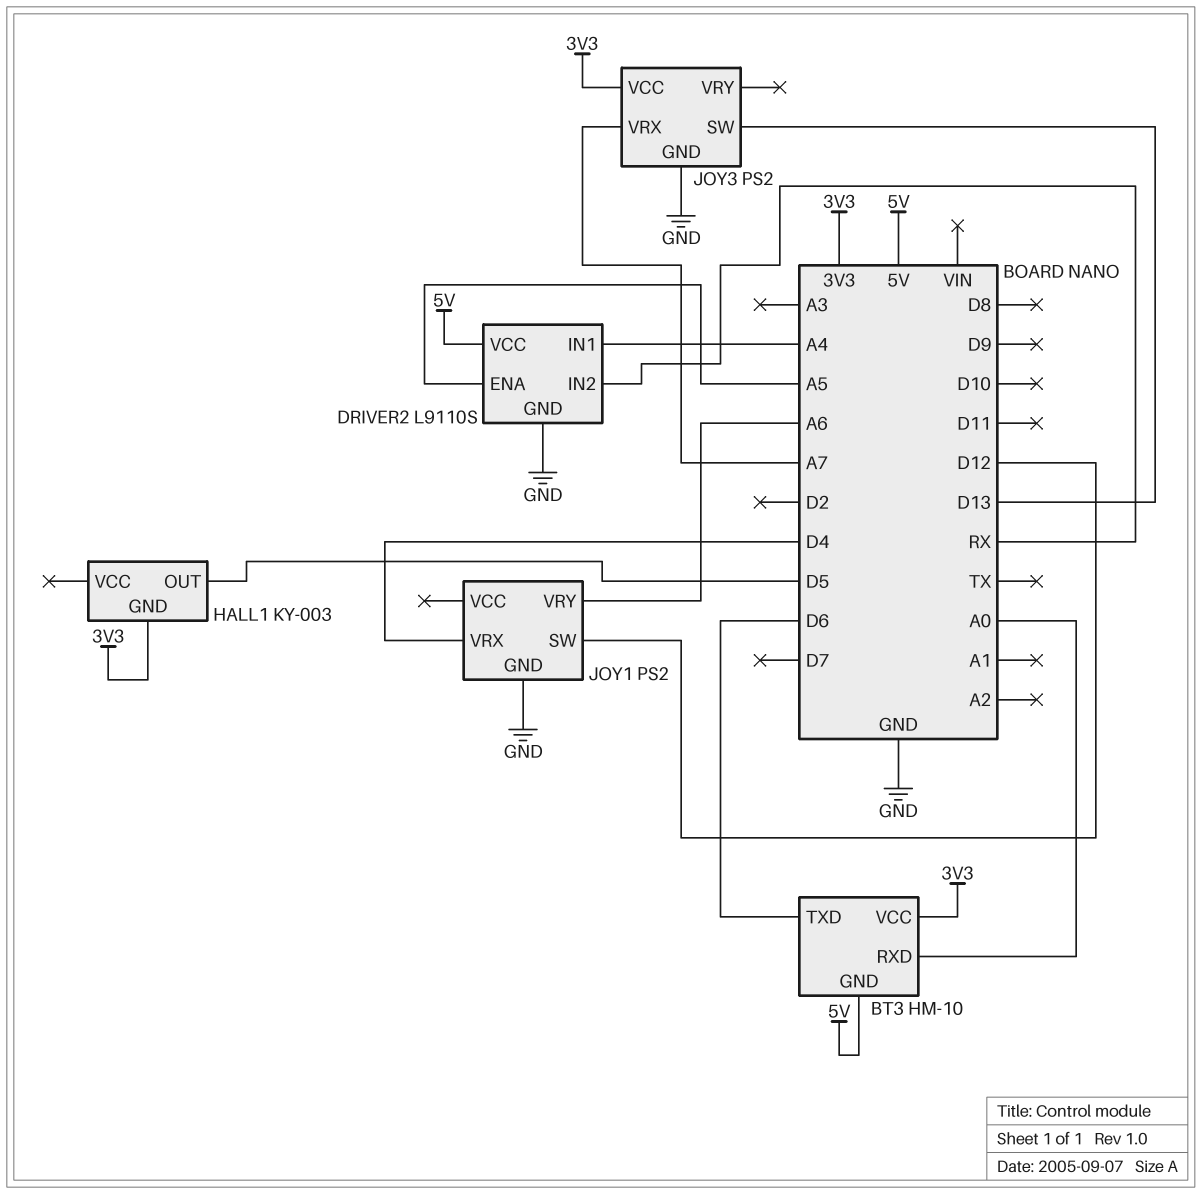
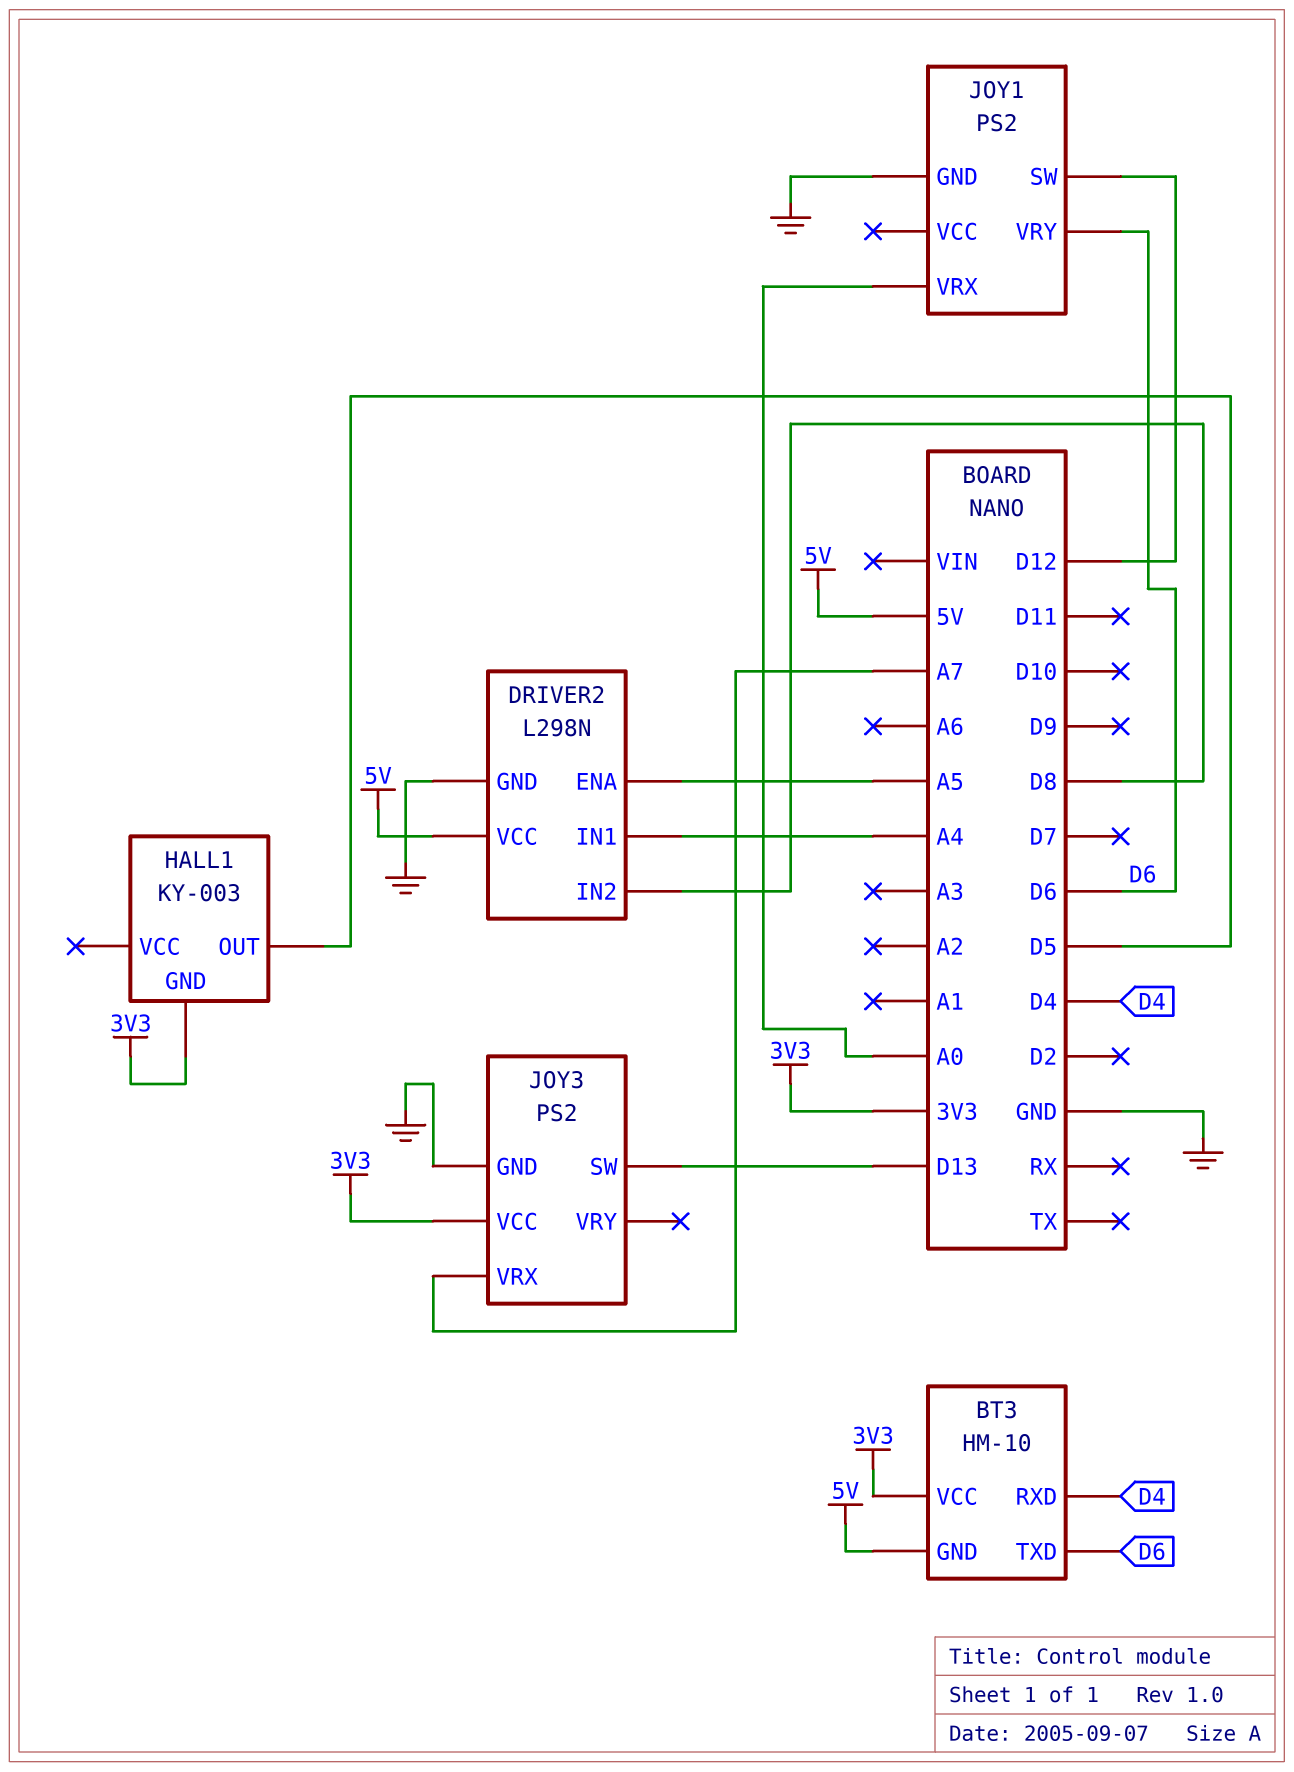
BT3 pin RXD: A0 -> D4
DRIVER2: L9110S -> L298N
DRIVER2 pin IN2: RX -> D8
JOY1 pin VRX: D4 -> A0
JOY1 pin VRY: A6 -> D6

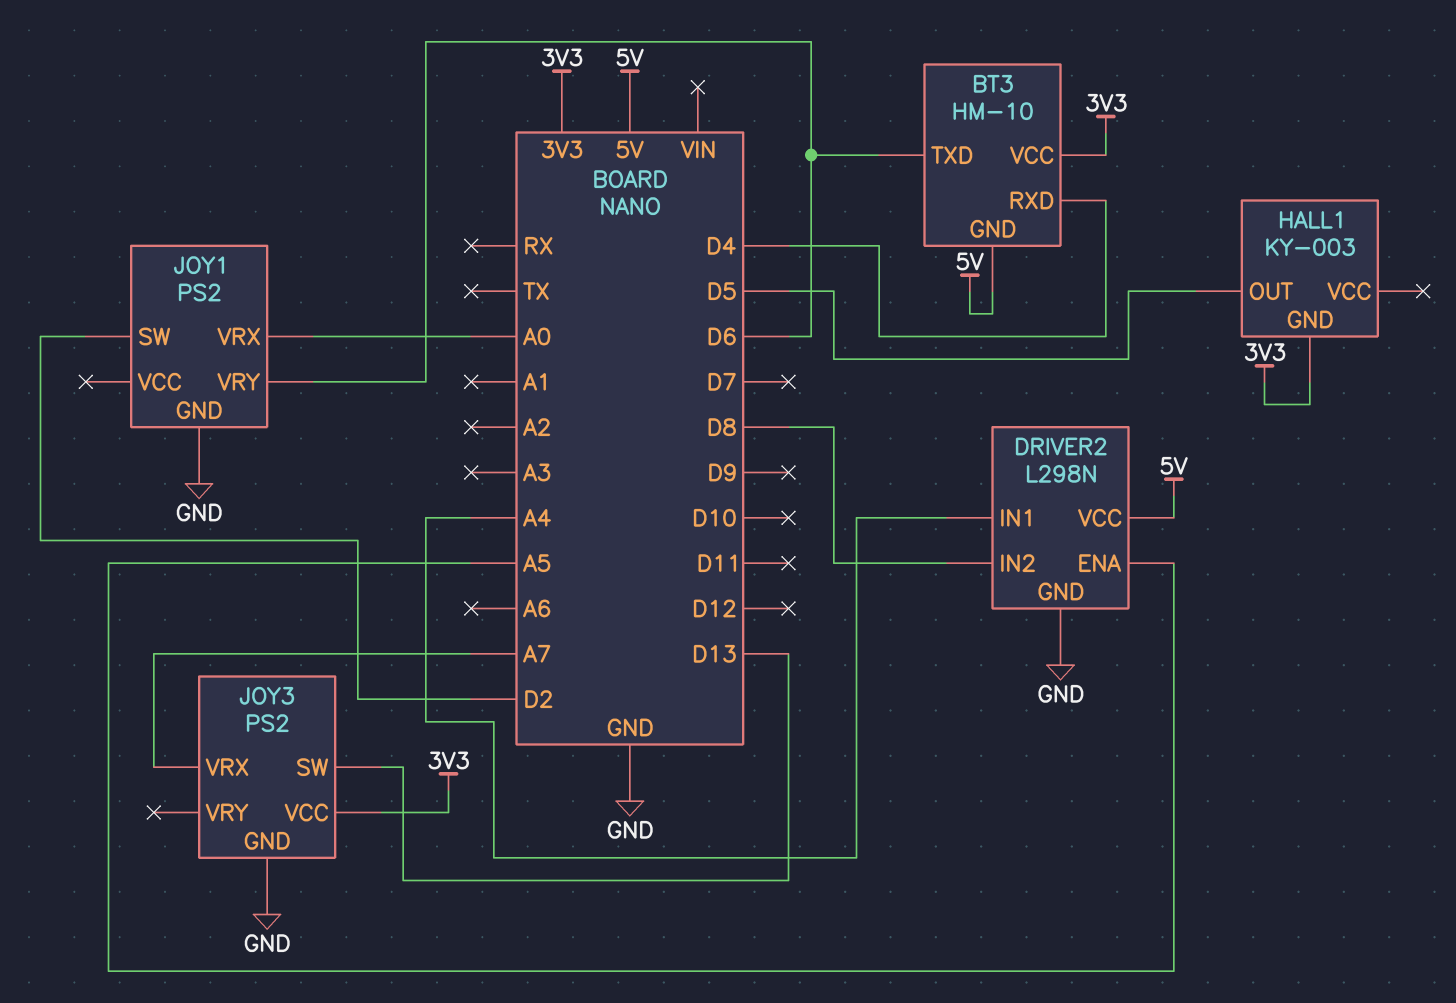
JOY1 pin SW: D12 -> D2

